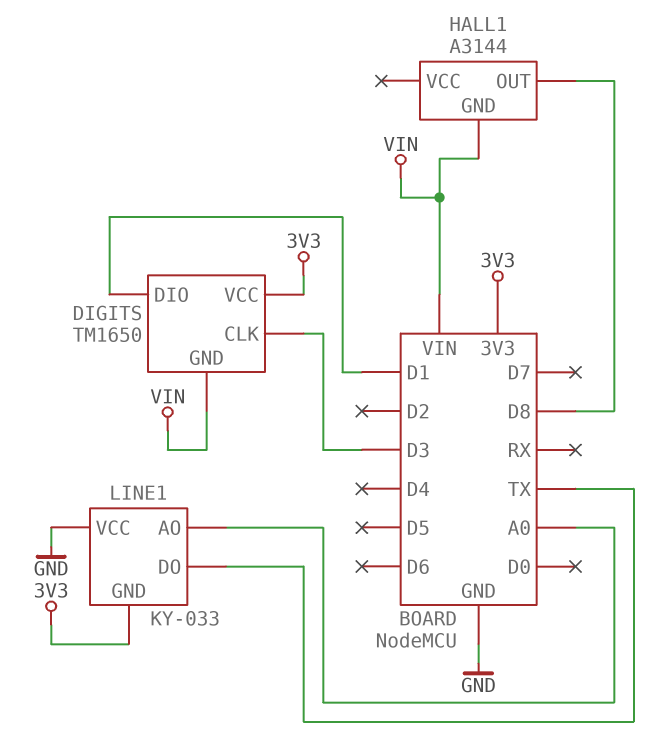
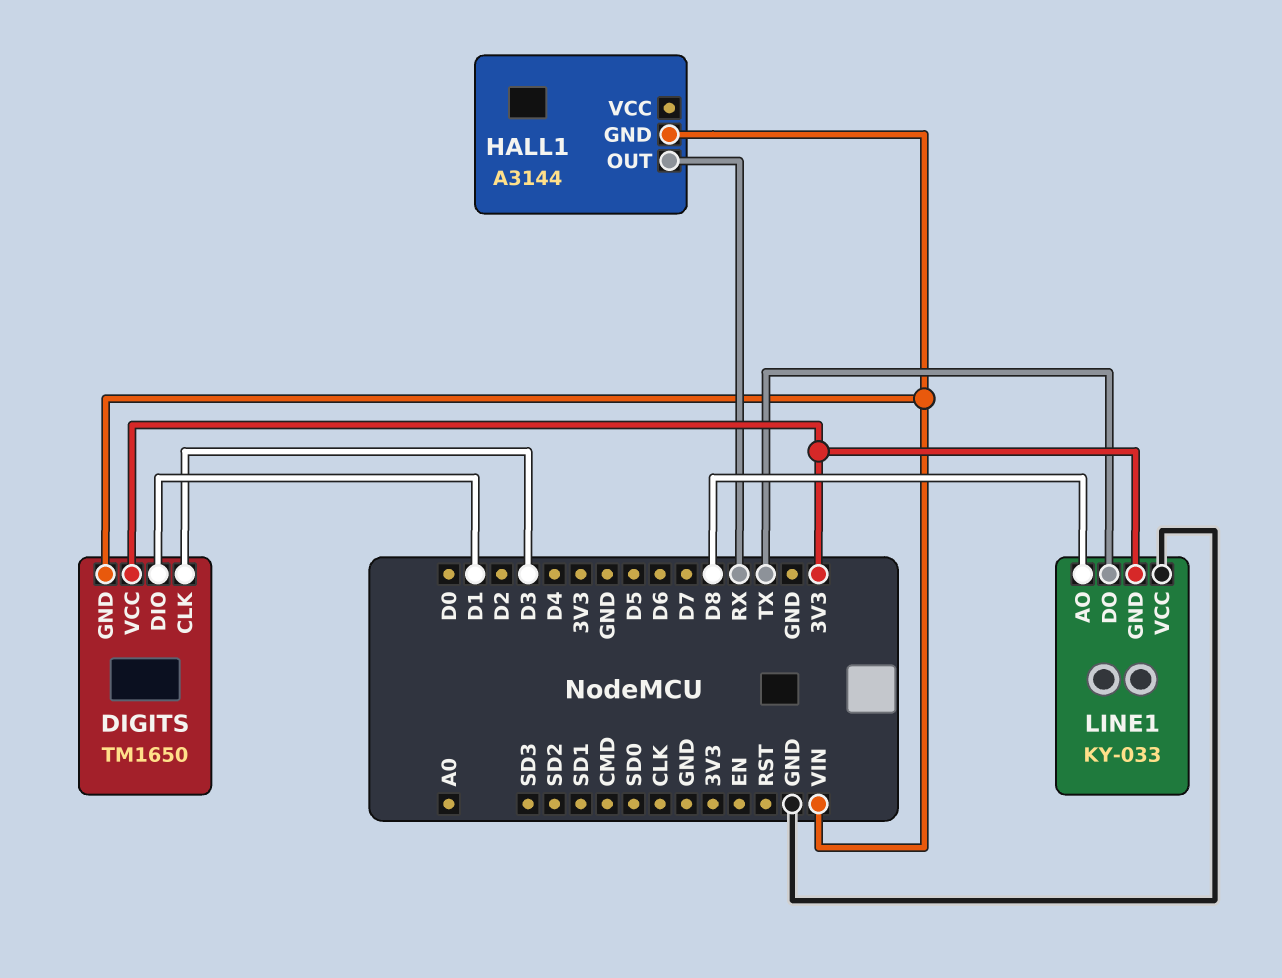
HALL1 pin OUT: D8 -> RX
LINE1 pin AO: A0 -> D8

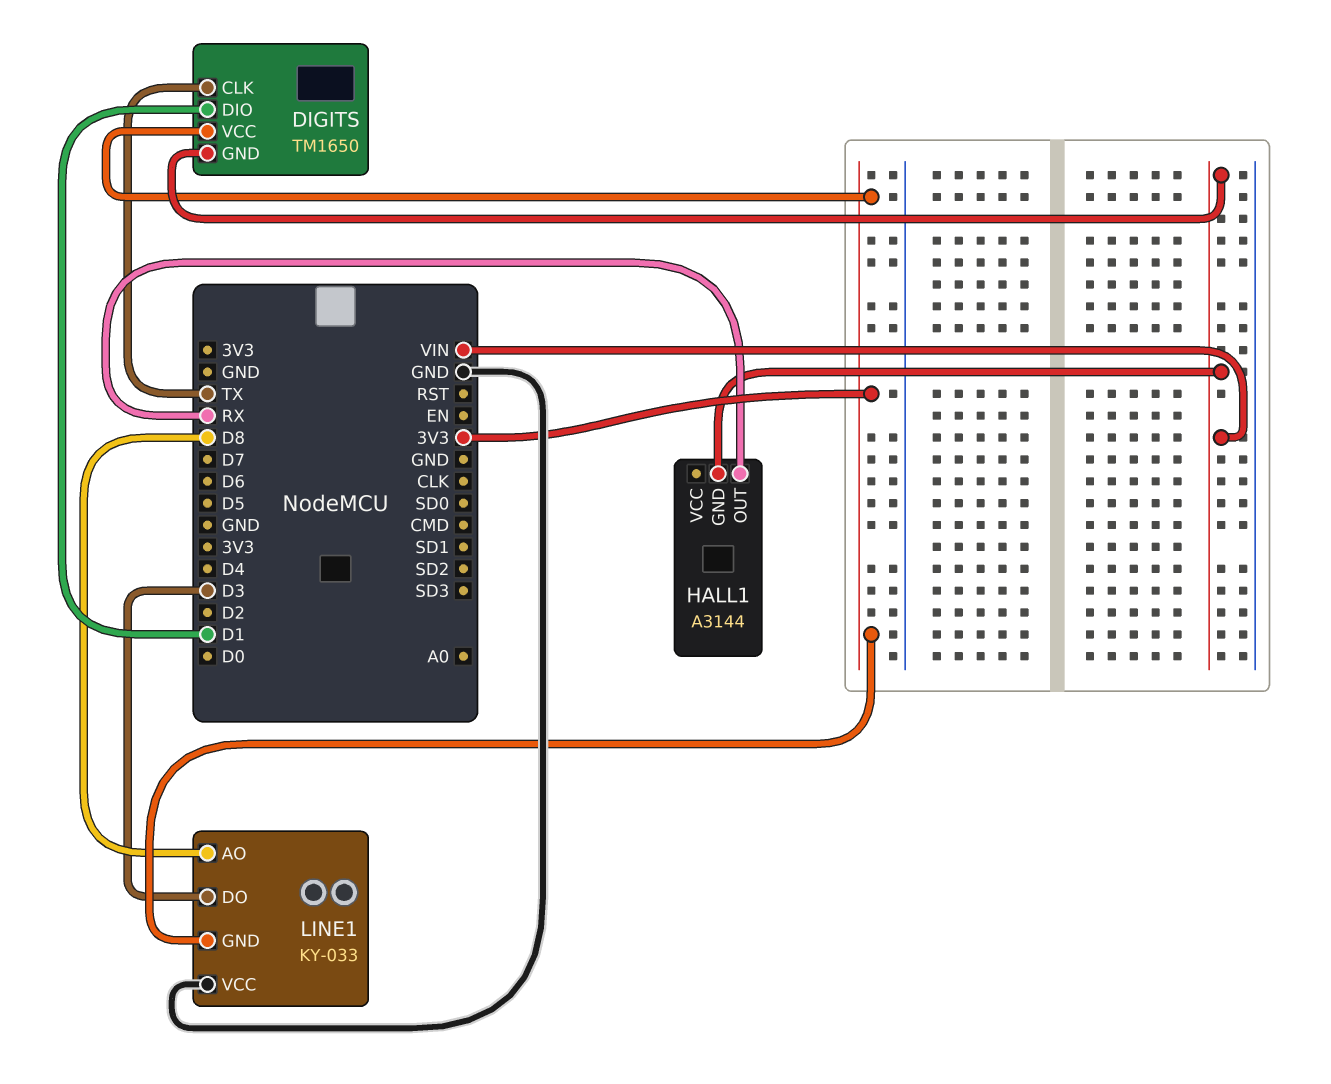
DIGITS pin CLK: D3 -> TX
LINE1 pin DO: TX -> D3

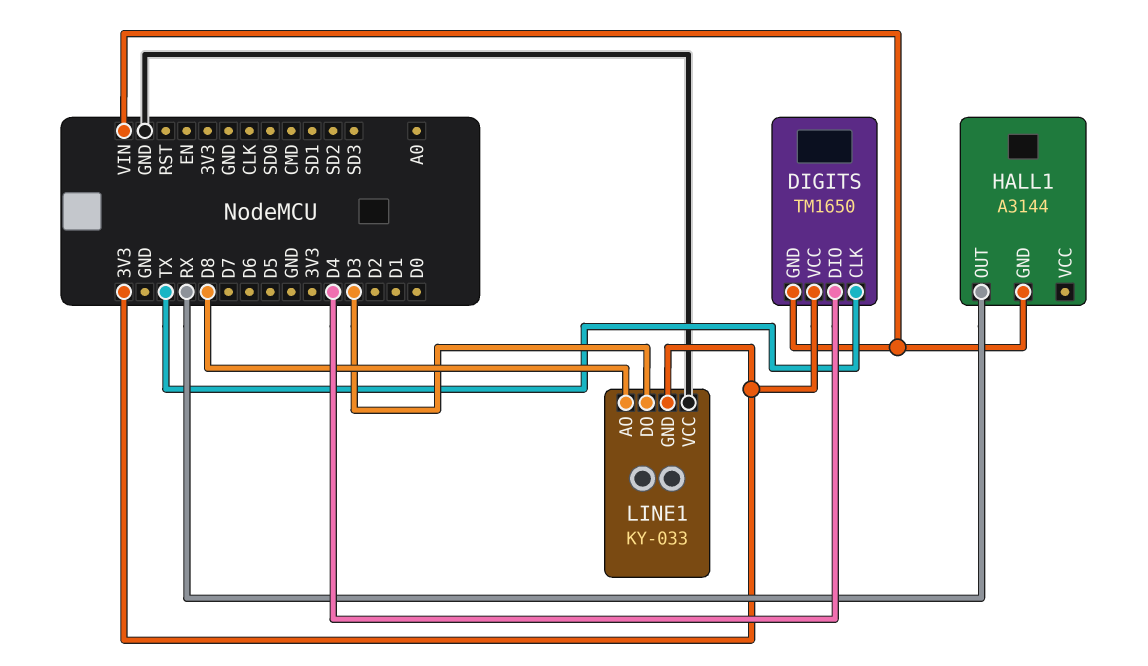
DIGITS pin DIO: D1 -> D4

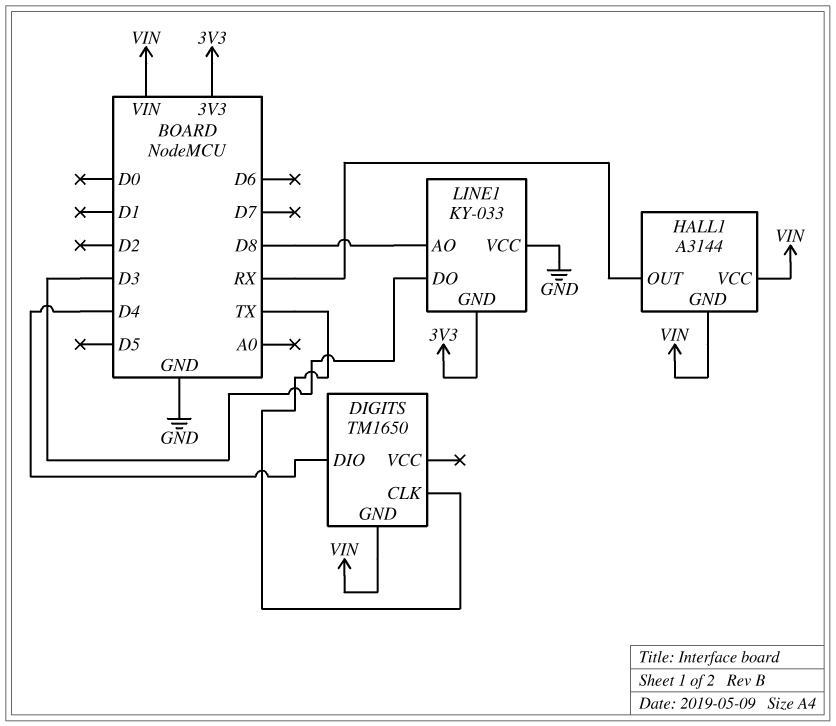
DIGITS pin VCC: 3V3 -> none
HALL1 pin VCC: none -> VIN

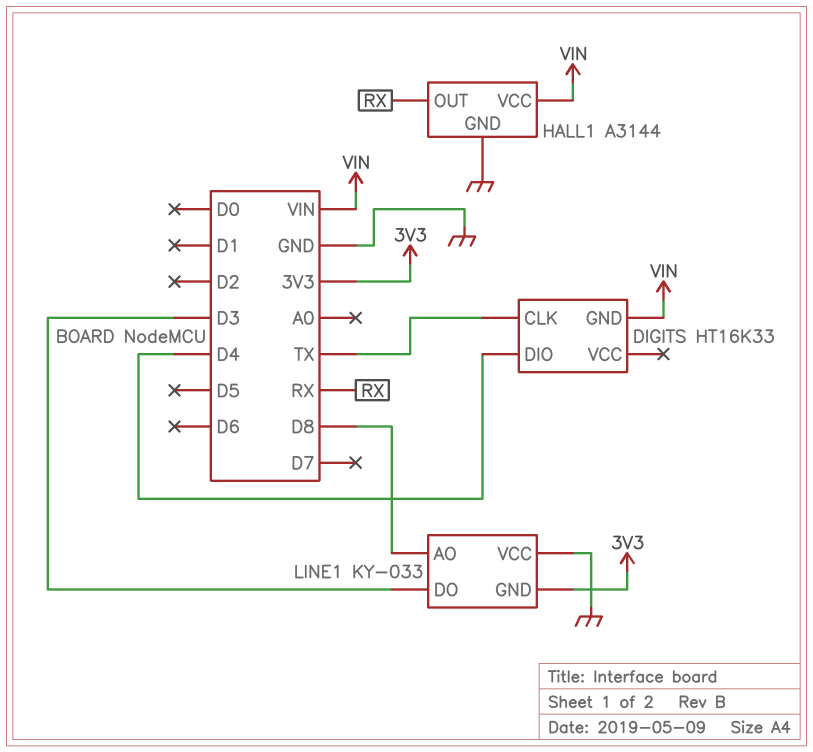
DIGITS: TM1650 -> HT16K33
HALL1 pin GND: VIN -> GND

